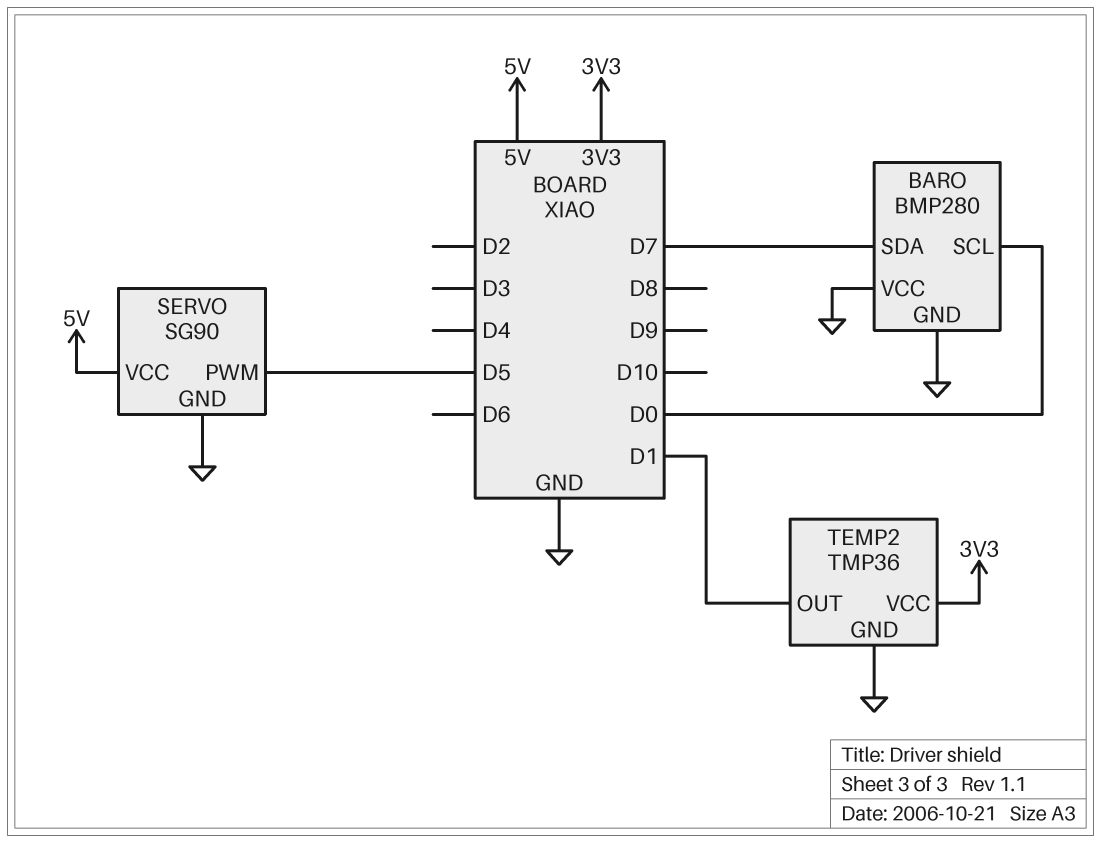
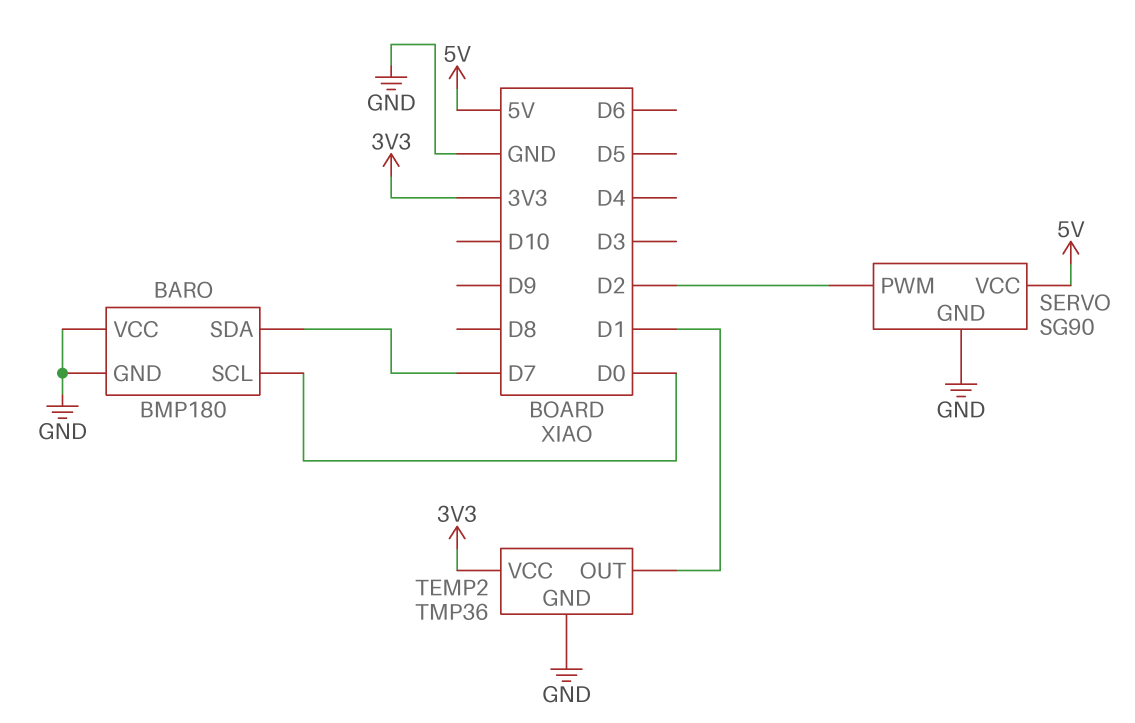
BARO: BMP280 -> BMP180
SERVO pin PWM: D5 -> D2

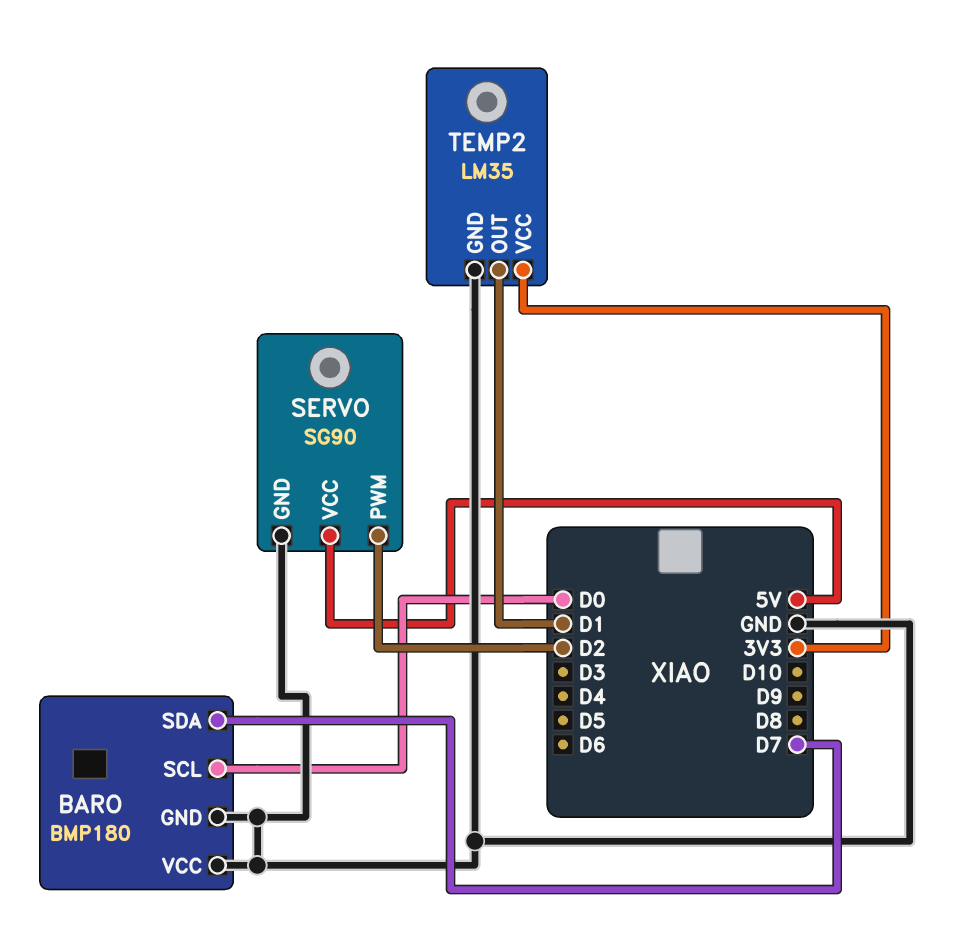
TEMP2: TMP36 -> LM35

